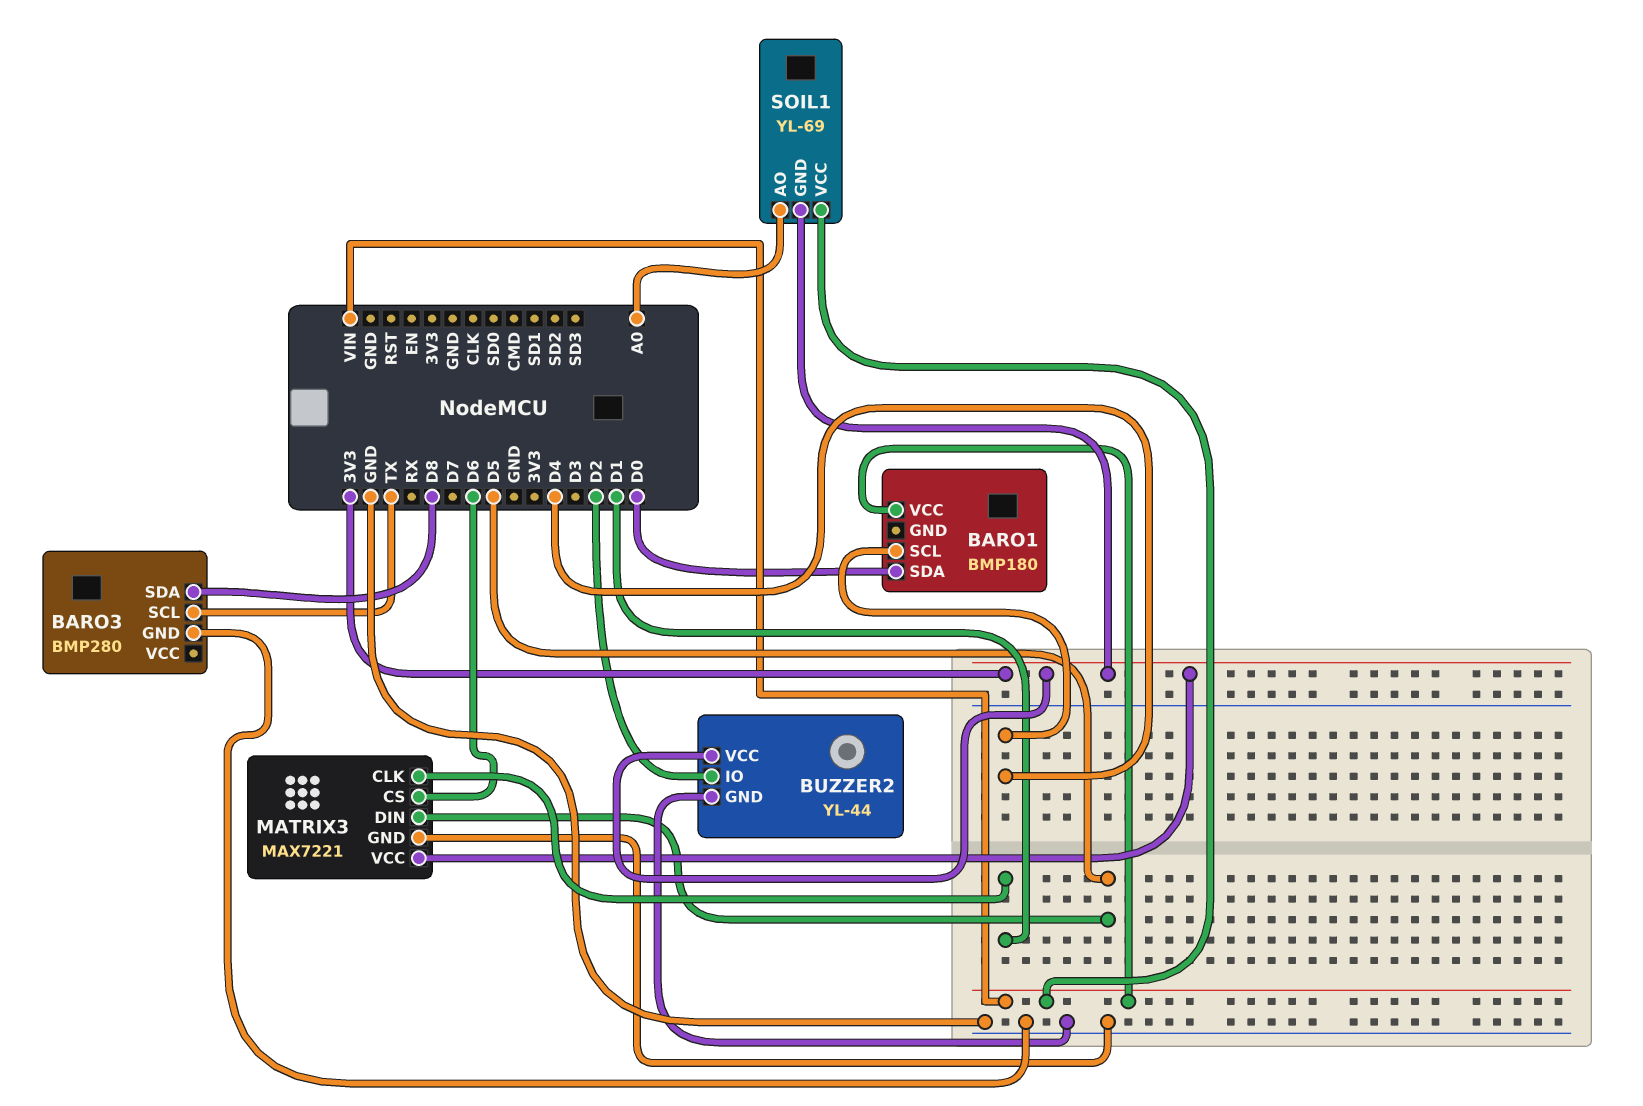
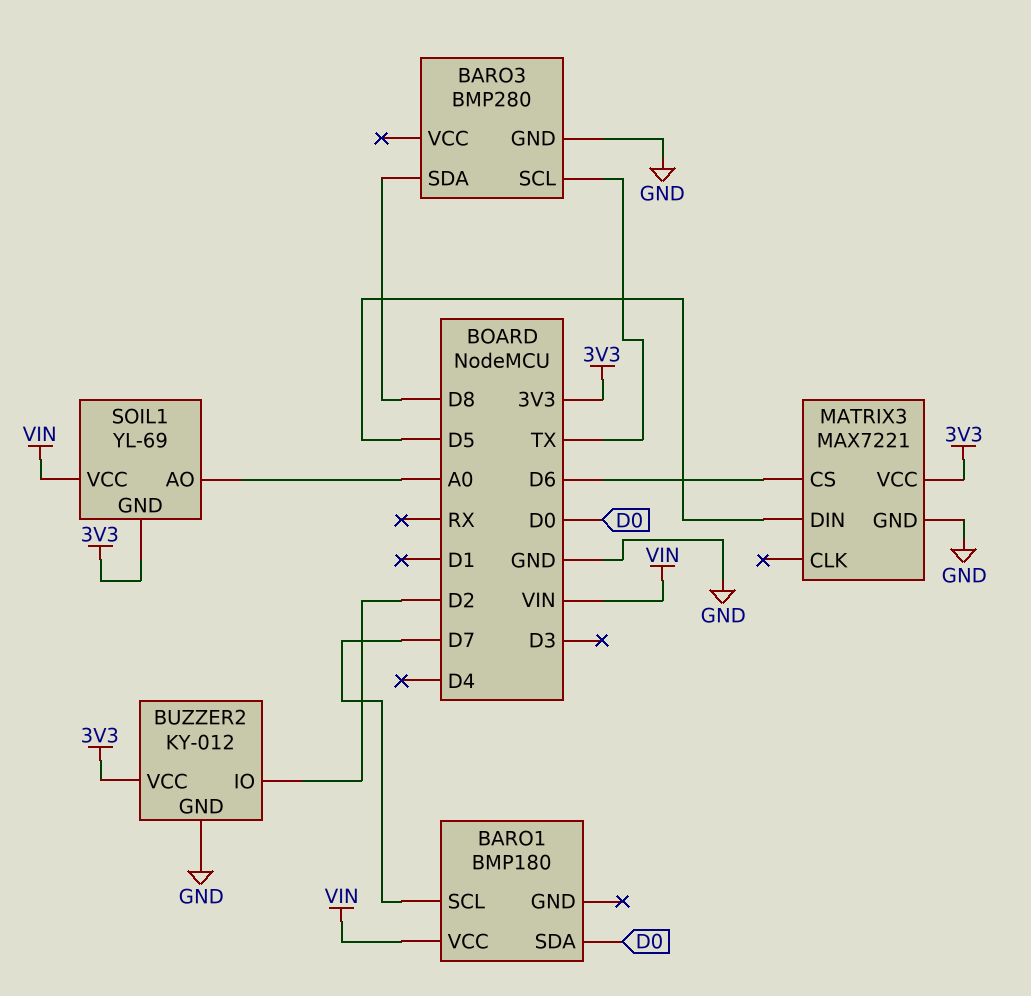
BARO1 pin SCL: D4 -> D7
BUZZER2: YL-44 -> KY-012
MATRIX3 pin CLK: D1 -> none

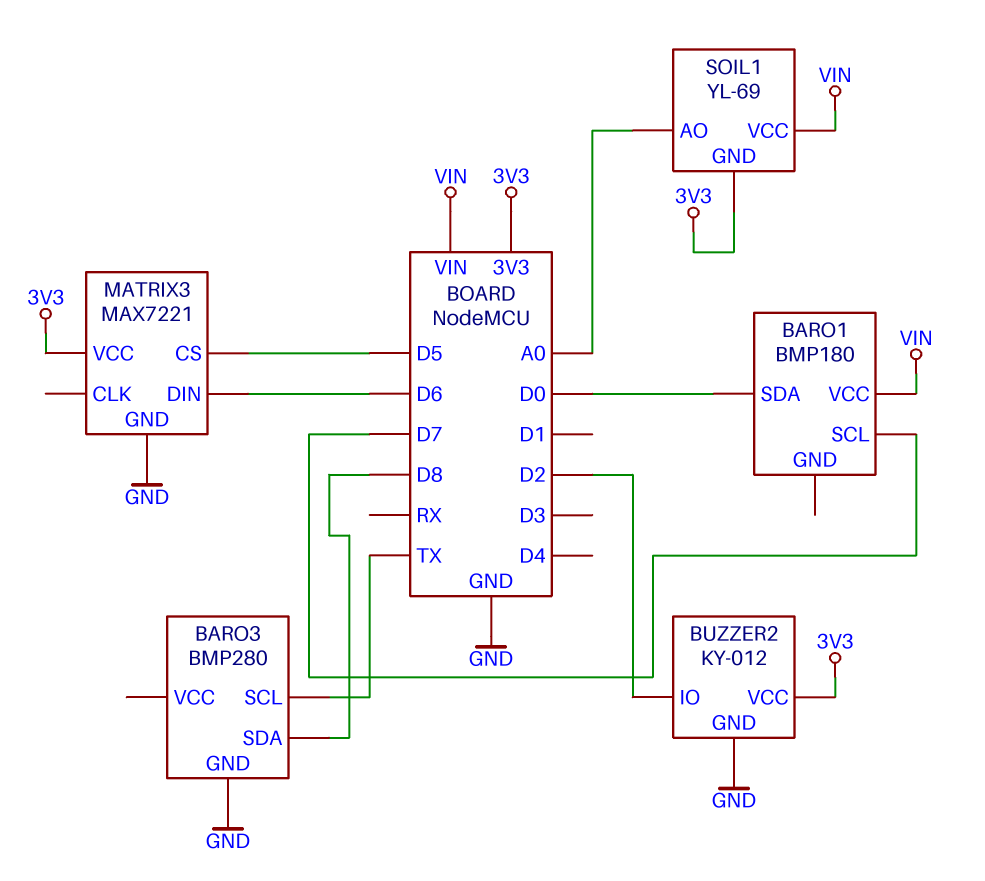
MATRIX3 pin CS: D6 -> D5
MATRIX3 pin DIN: D5 -> D6

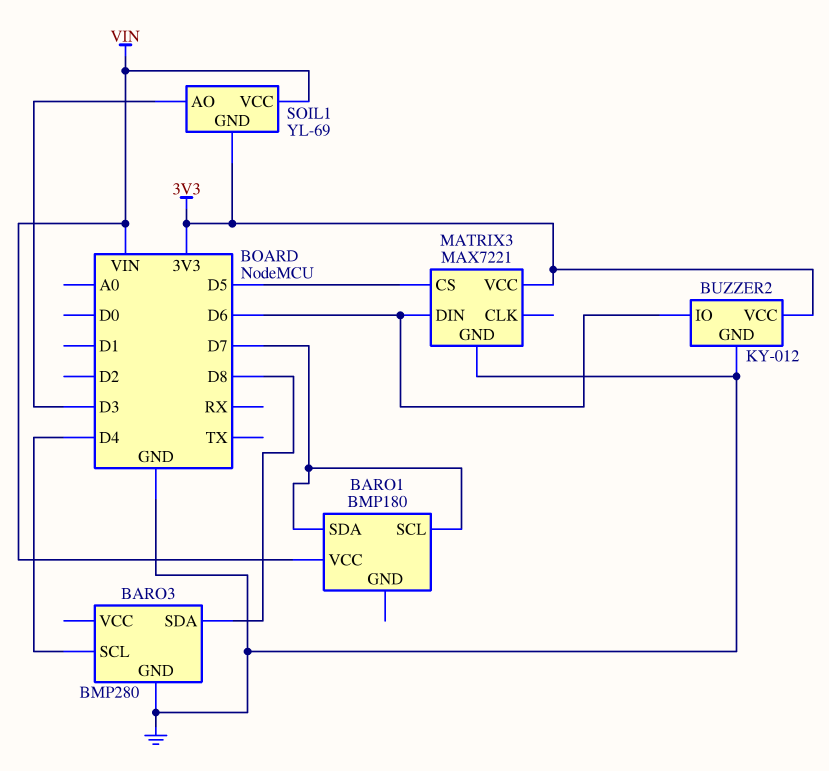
BARO1 pin SDA: D0 -> D7
BARO3 pin SCL: TX -> D4
BUZZER2 pin IO: D2 -> D6
SOIL1 pin AO: A0 -> D3

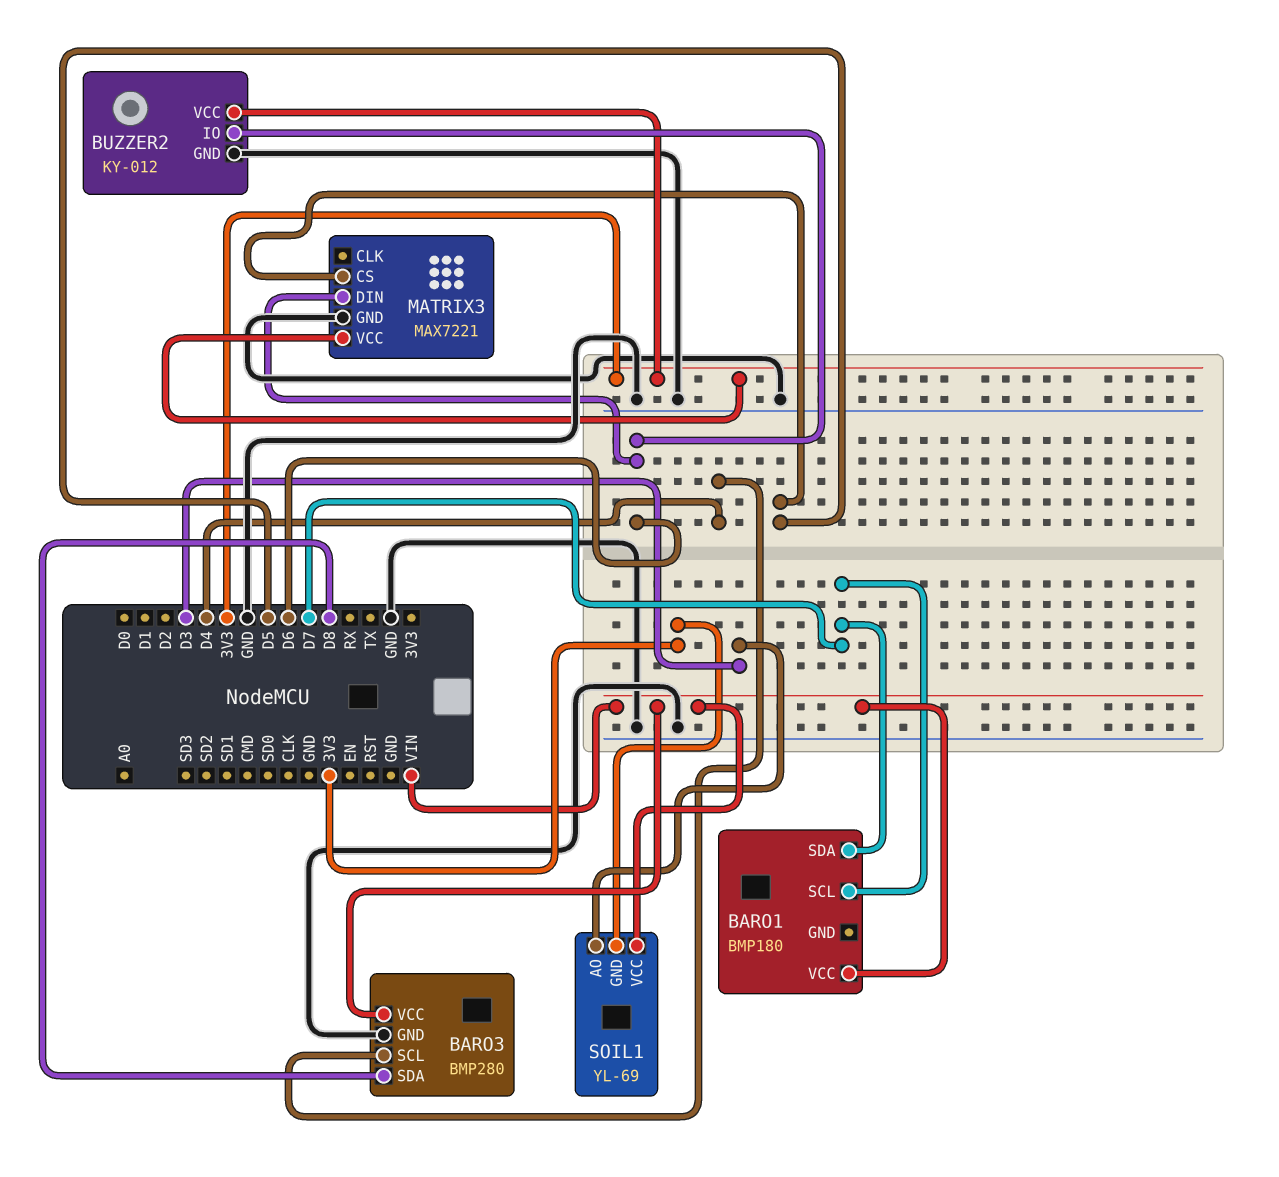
BARO3 pin VCC: none -> VIN

